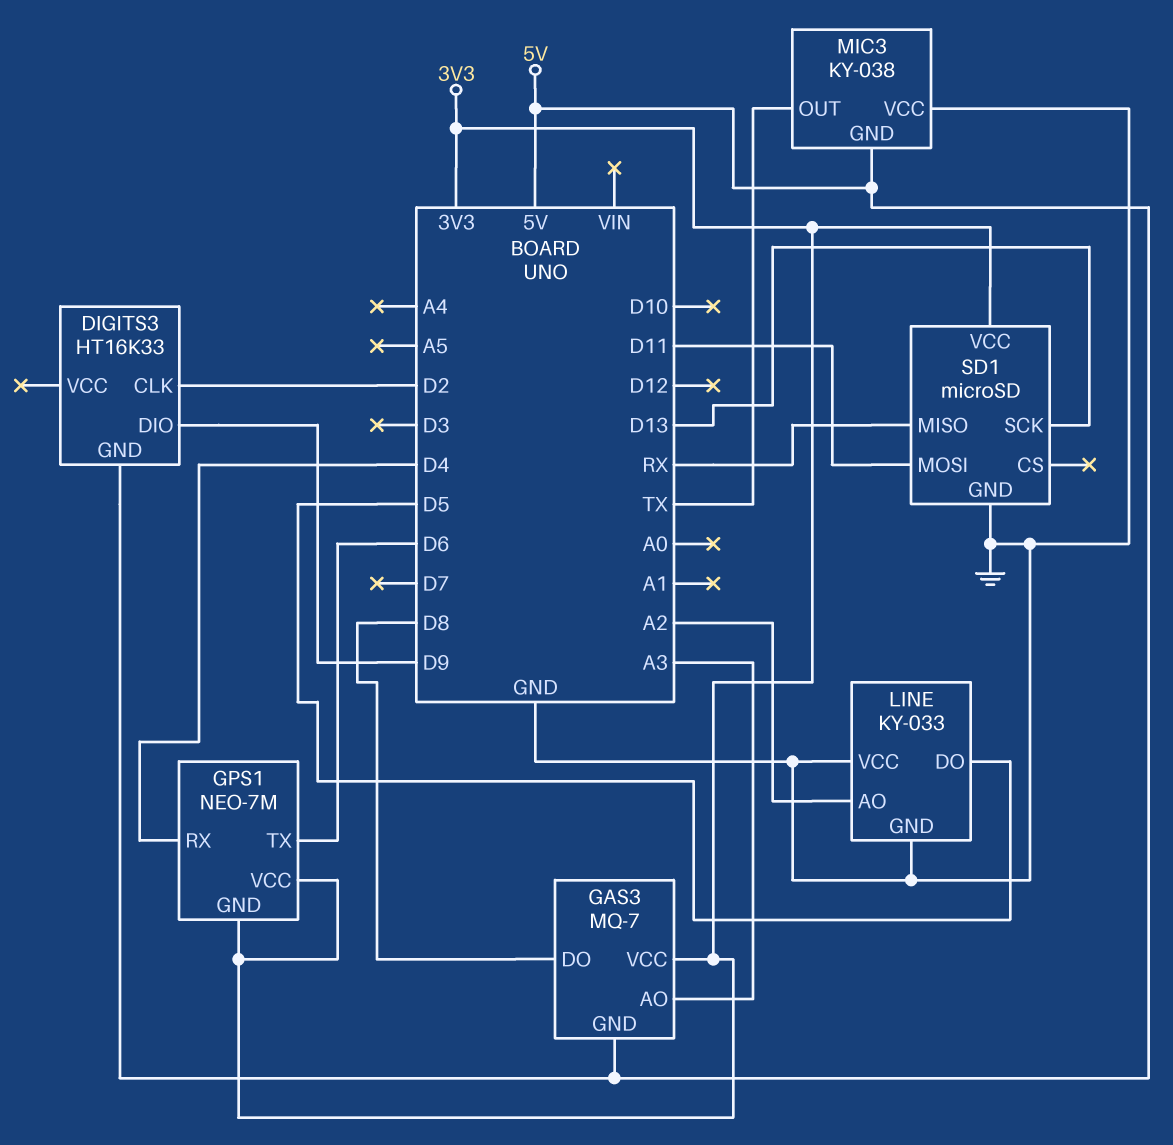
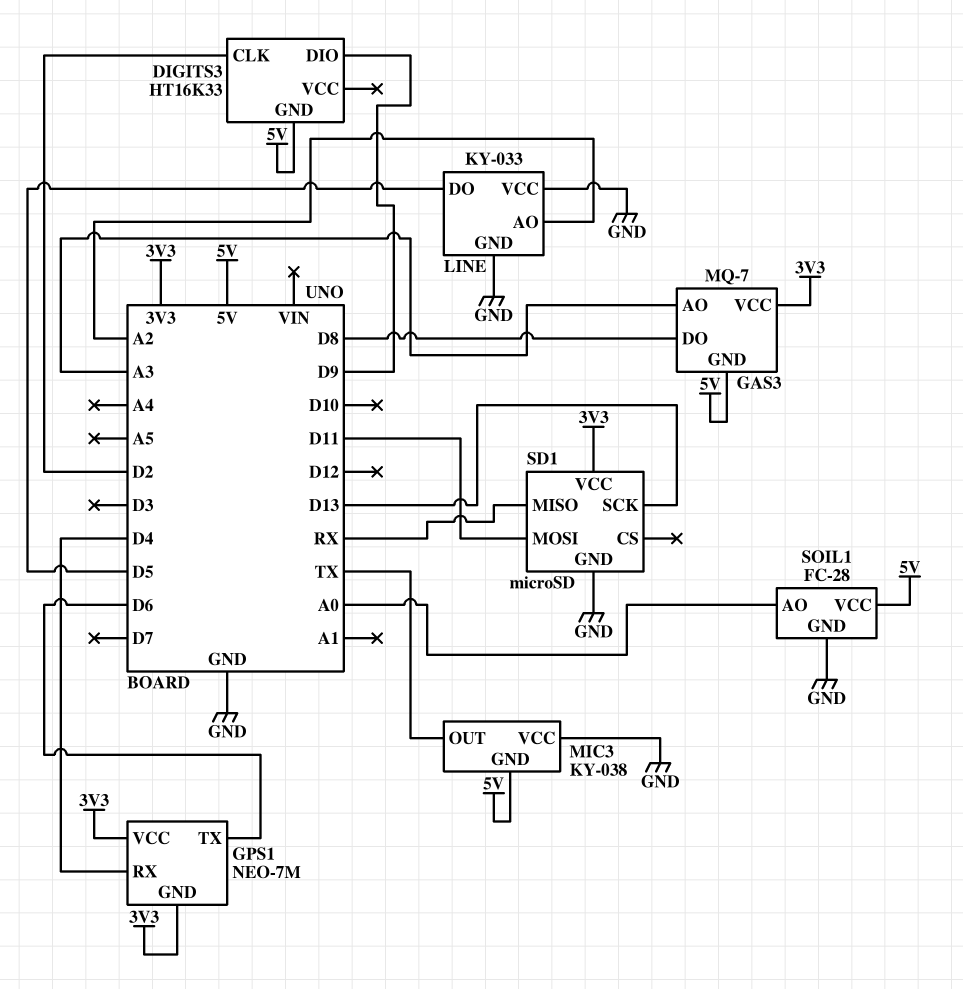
SOIL1: none -> FC-28
SOIL1 pin AO: none -> A0
SOIL1 pin GND: none -> GND
SOIL1 pin VCC: none -> 5V

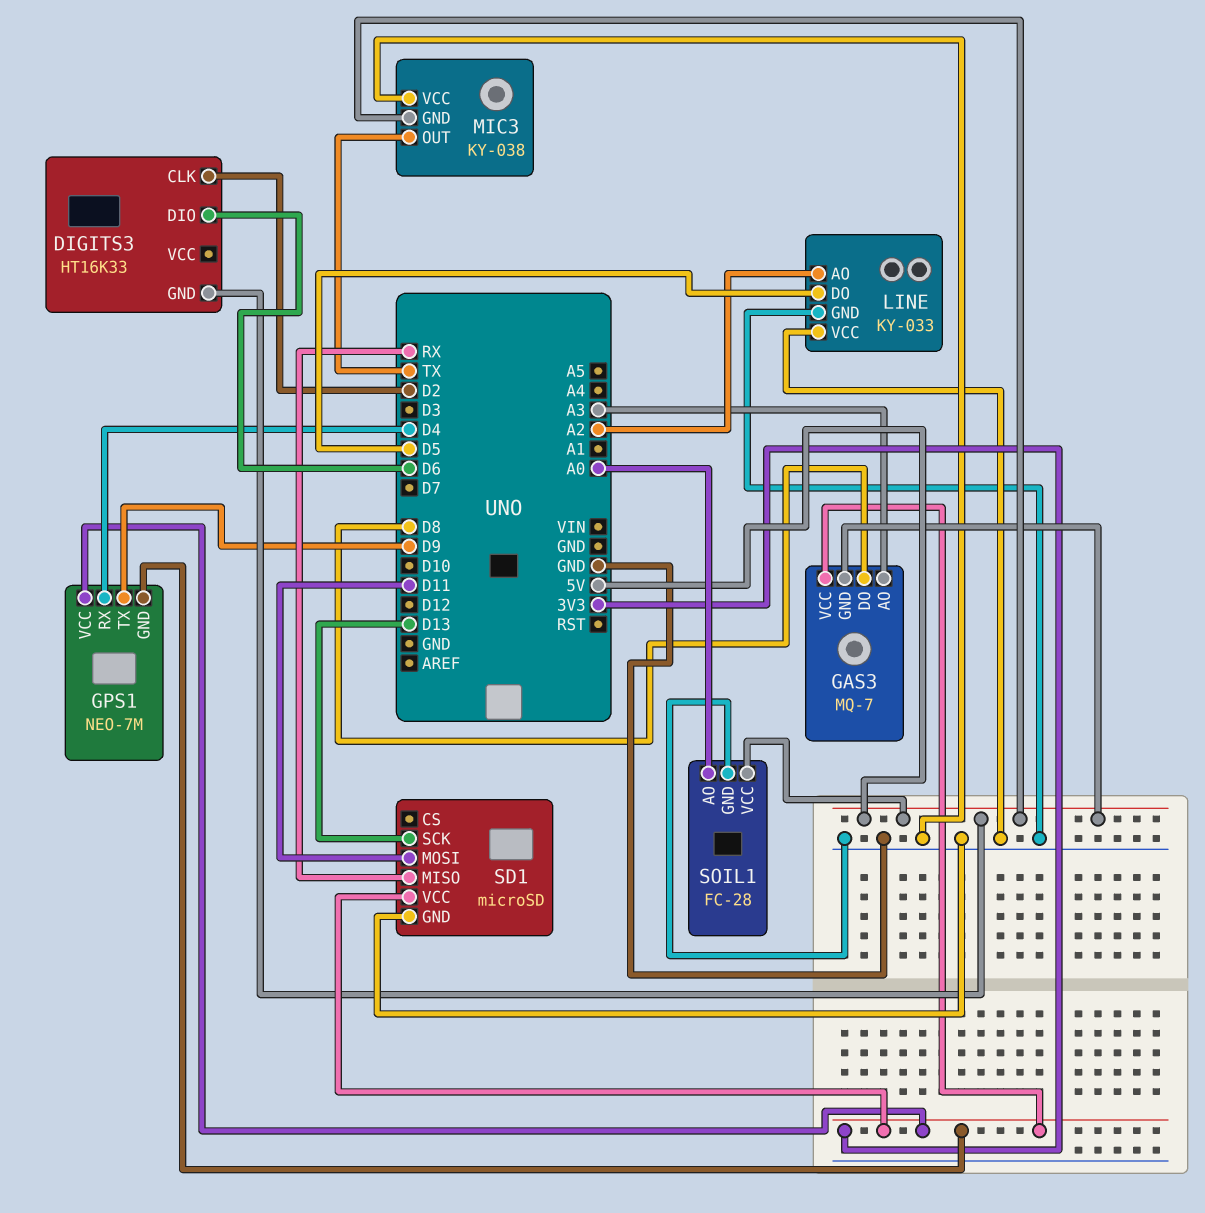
DIGITS3 pin DIO: D9 -> D6
GPS1 pin TX: D6 -> D9

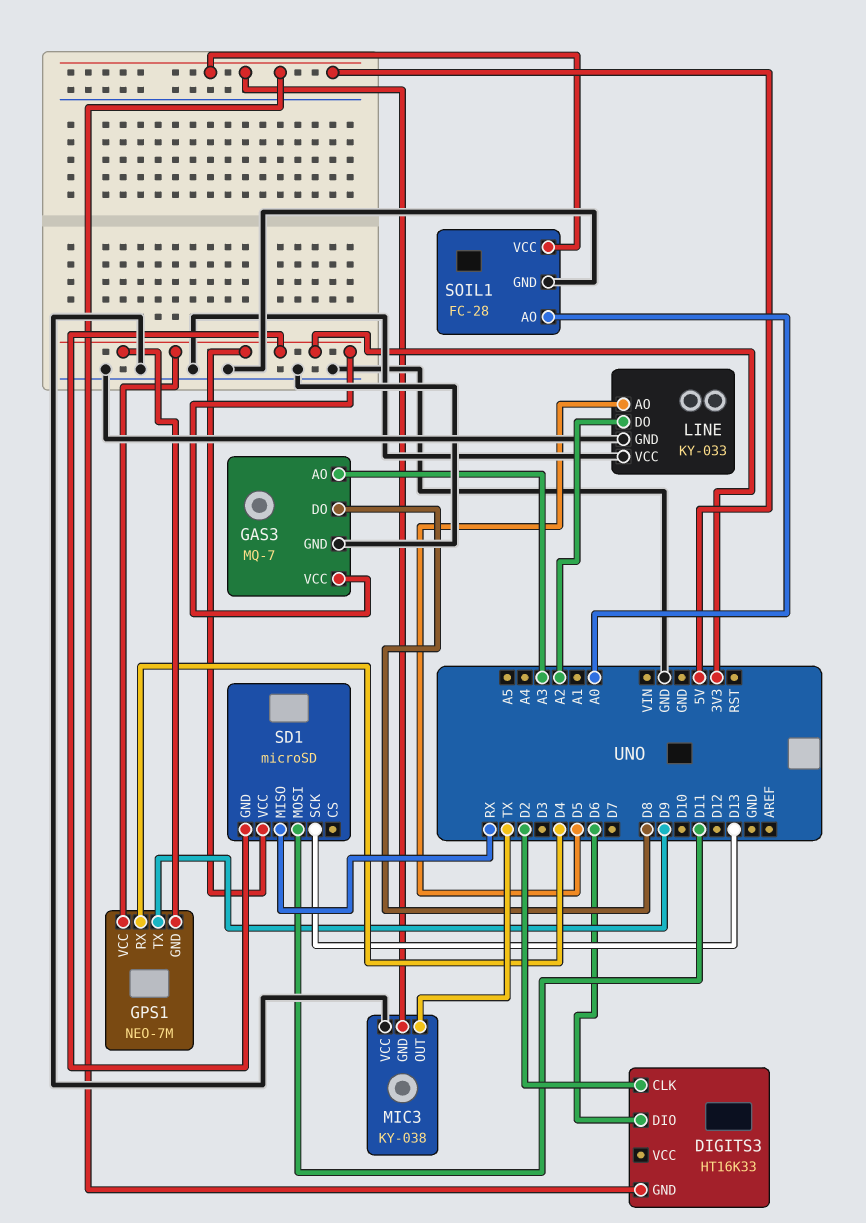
GAS3 pin GND: 5V -> GND
LINE pin AO: A2 -> D5
LINE pin DO: D5 -> A2
SD1 pin GND: GND -> 3V3

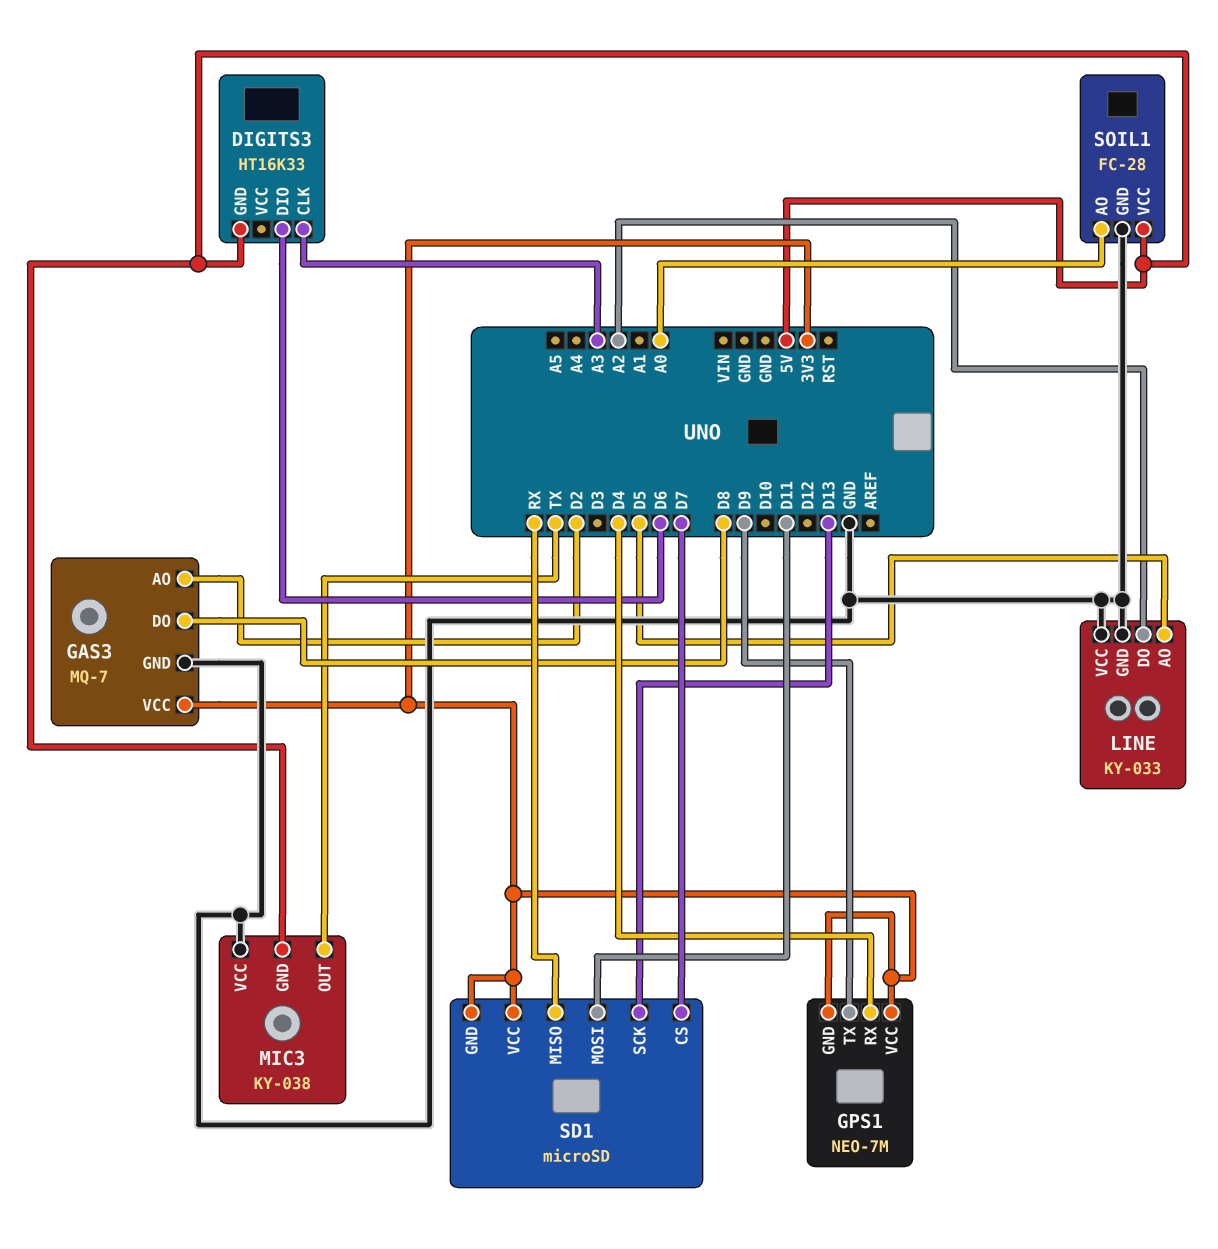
DIGITS3 pin CLK: D2 -> A3
GAS3 pin AO: A3 -> D2
SD1 pin CS: none -> D7

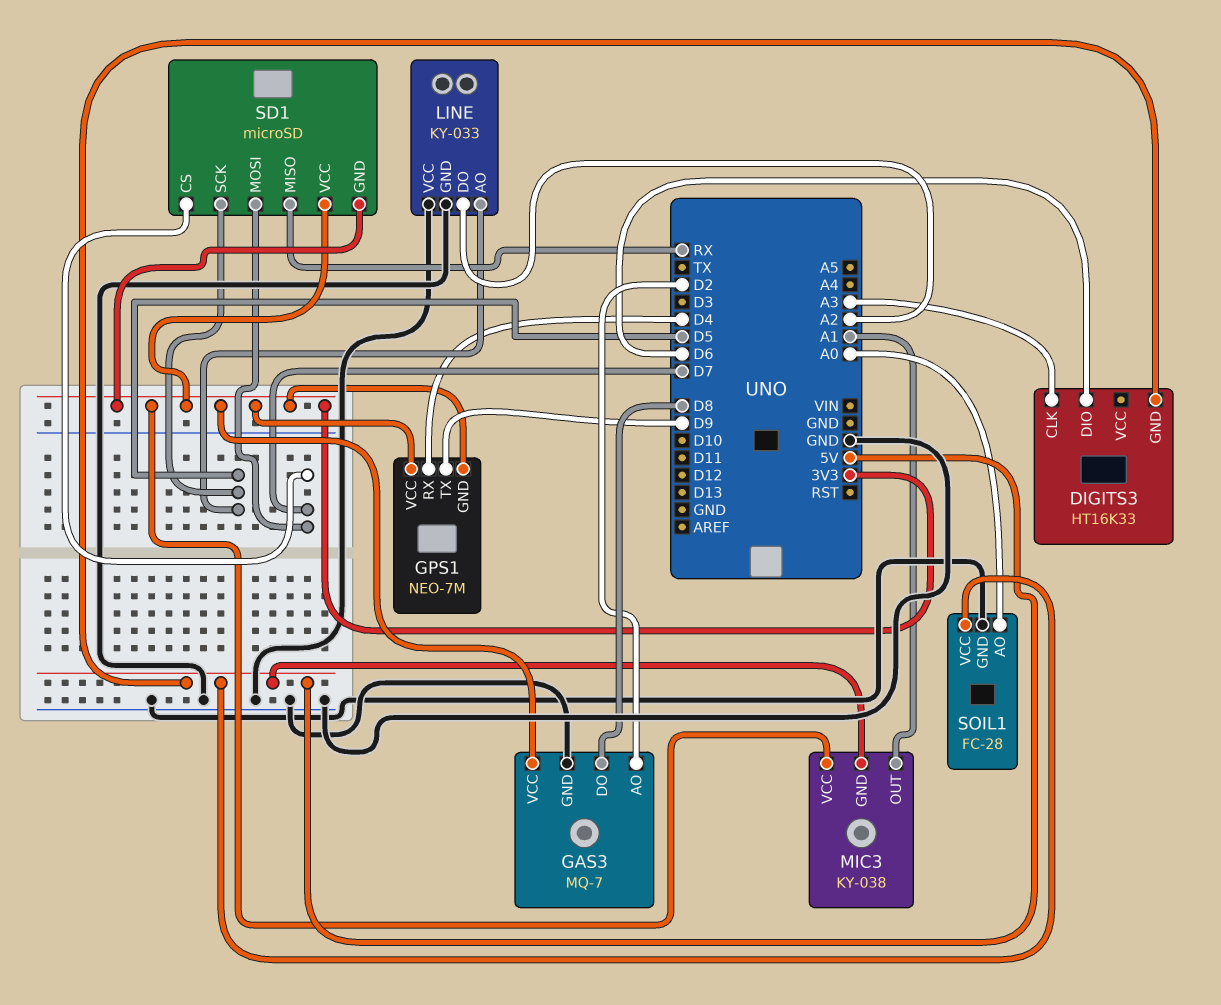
MIC3 pin OUT: TX -> A1
MIC3 pin VCC: GND -> 3V3
SD1 pin MOSI: D11 -> D7
SD1 pin SCK: D13 -> D5

